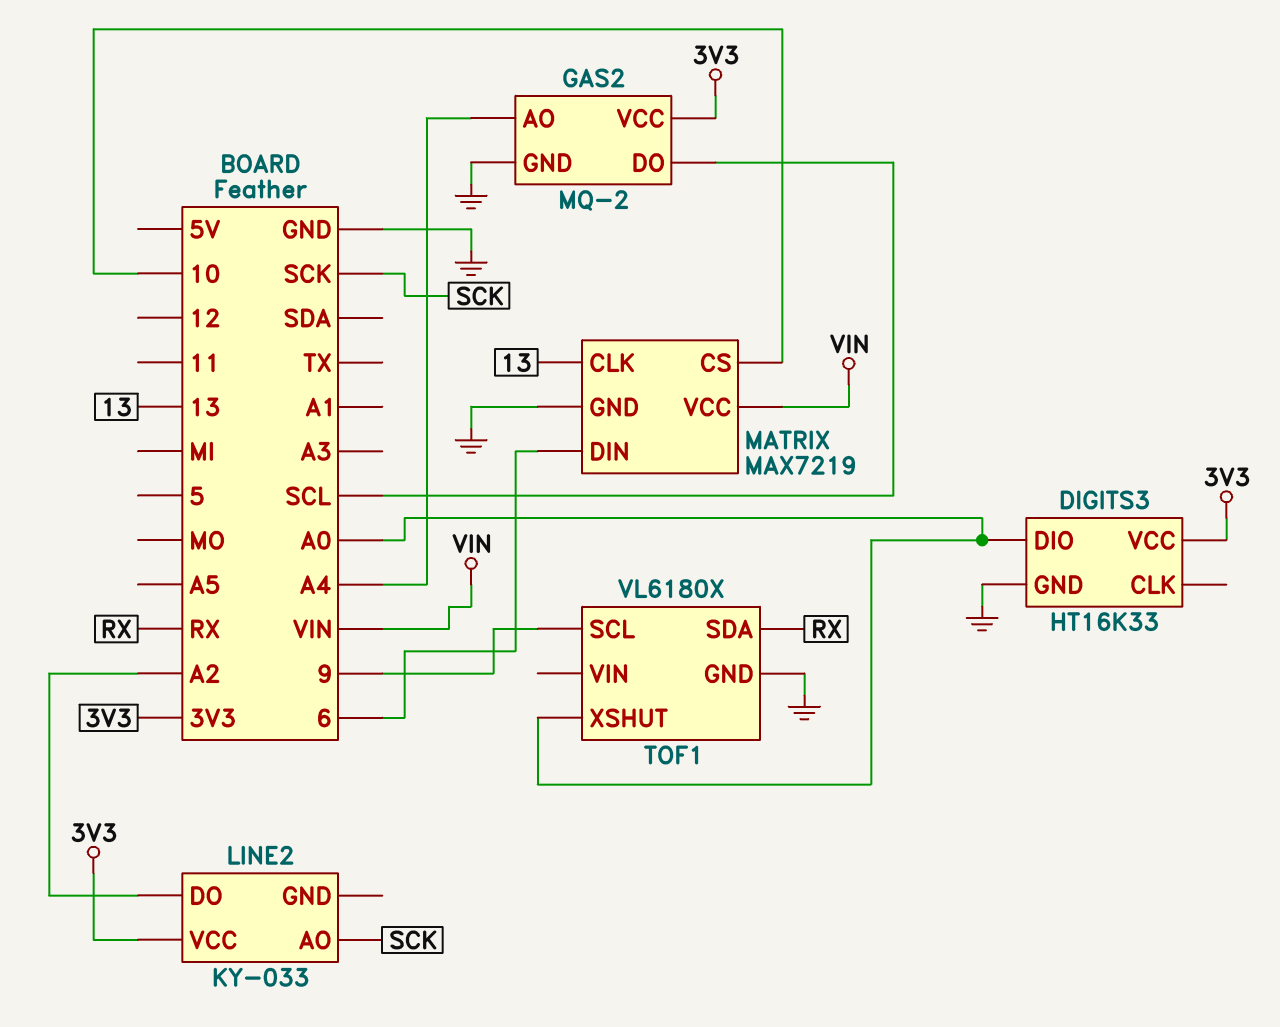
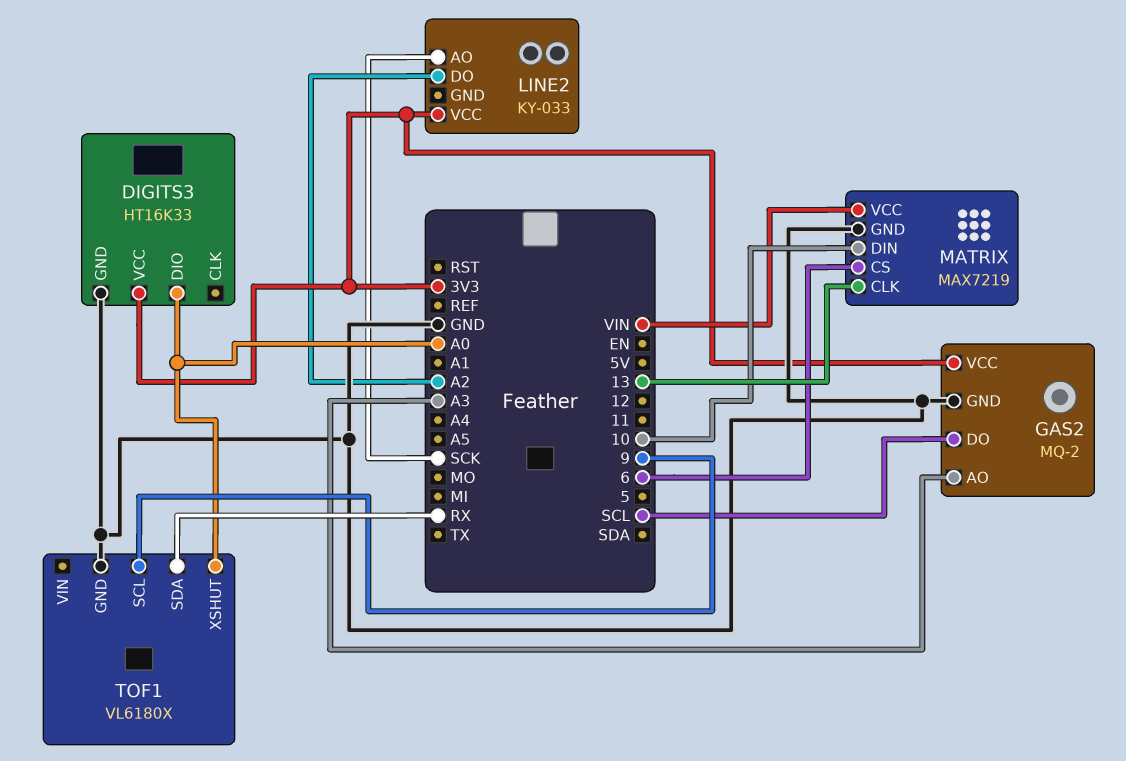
GAS2 pin AO: A4 -> A3
MATRIX pin CS: 10 -> 6
MATRIX pin DIN: 6 -> 10

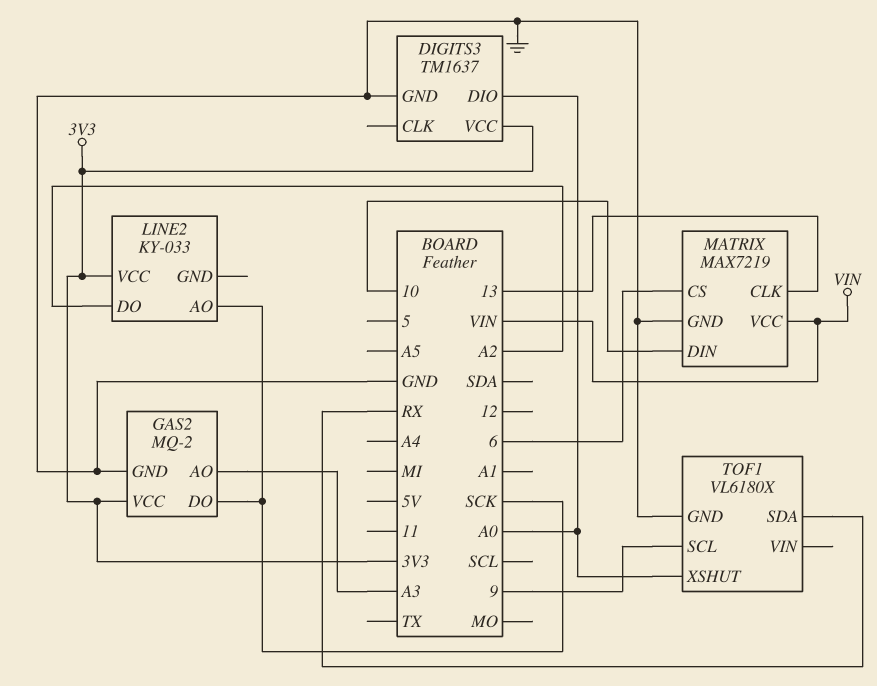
DIGITS3: HT16K33 -> TM1637
GAS2 pin DO: SCL -> SCK

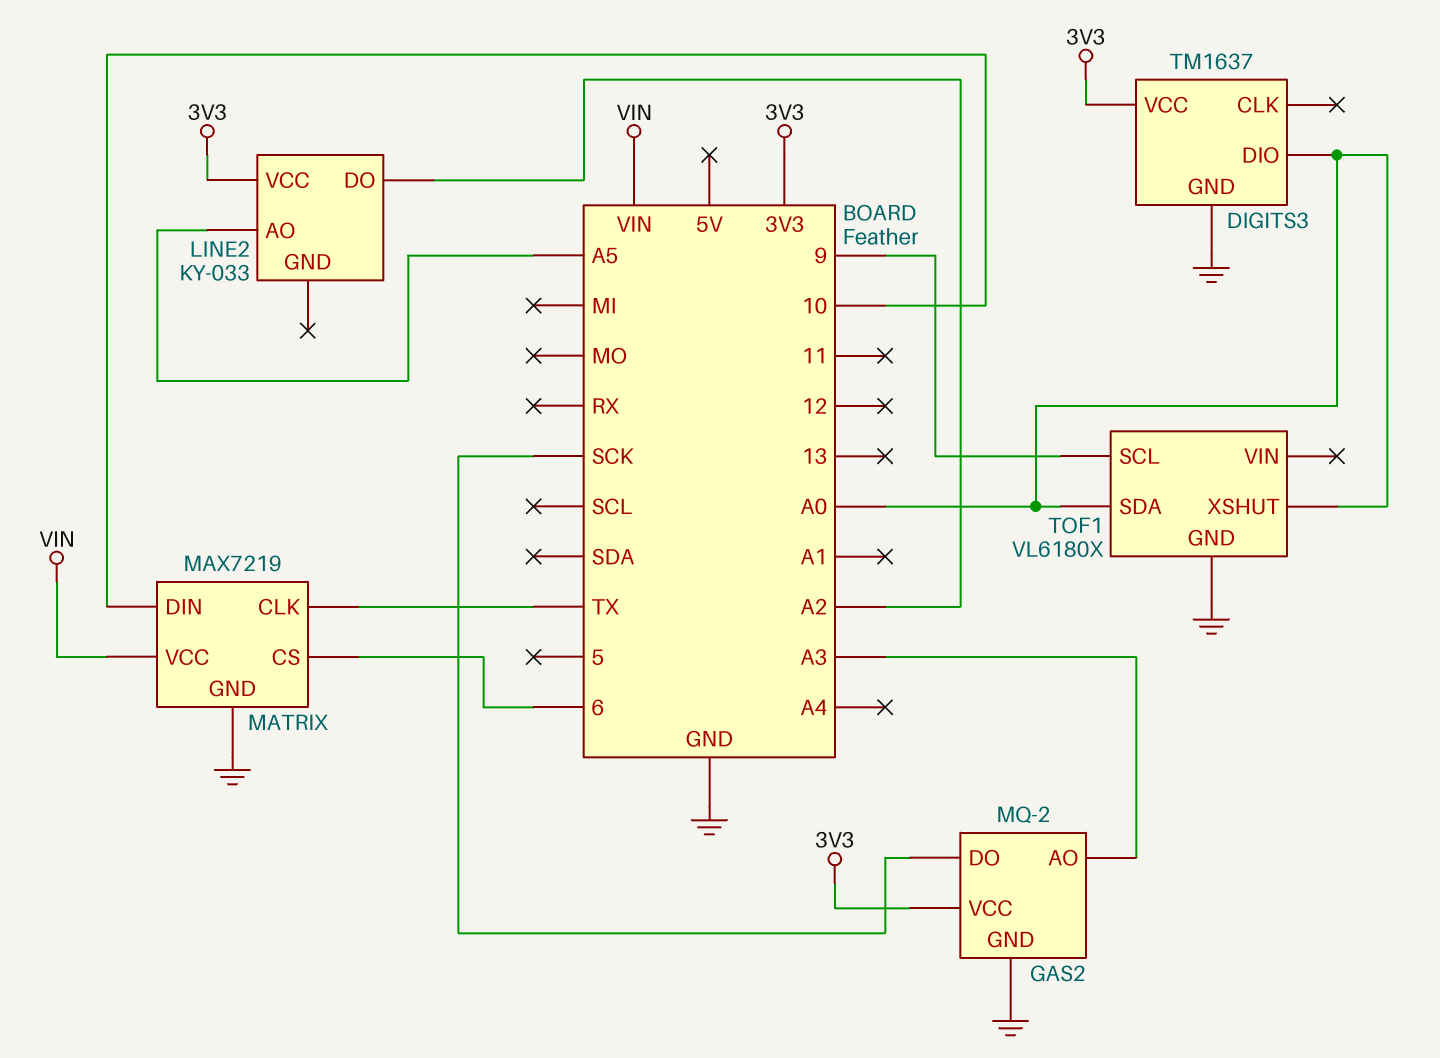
LINE2 pin AO: SCK -> A5
MATRIX pin CLK: 13 -> TX
TOF1 pin SDA: RX -> A0

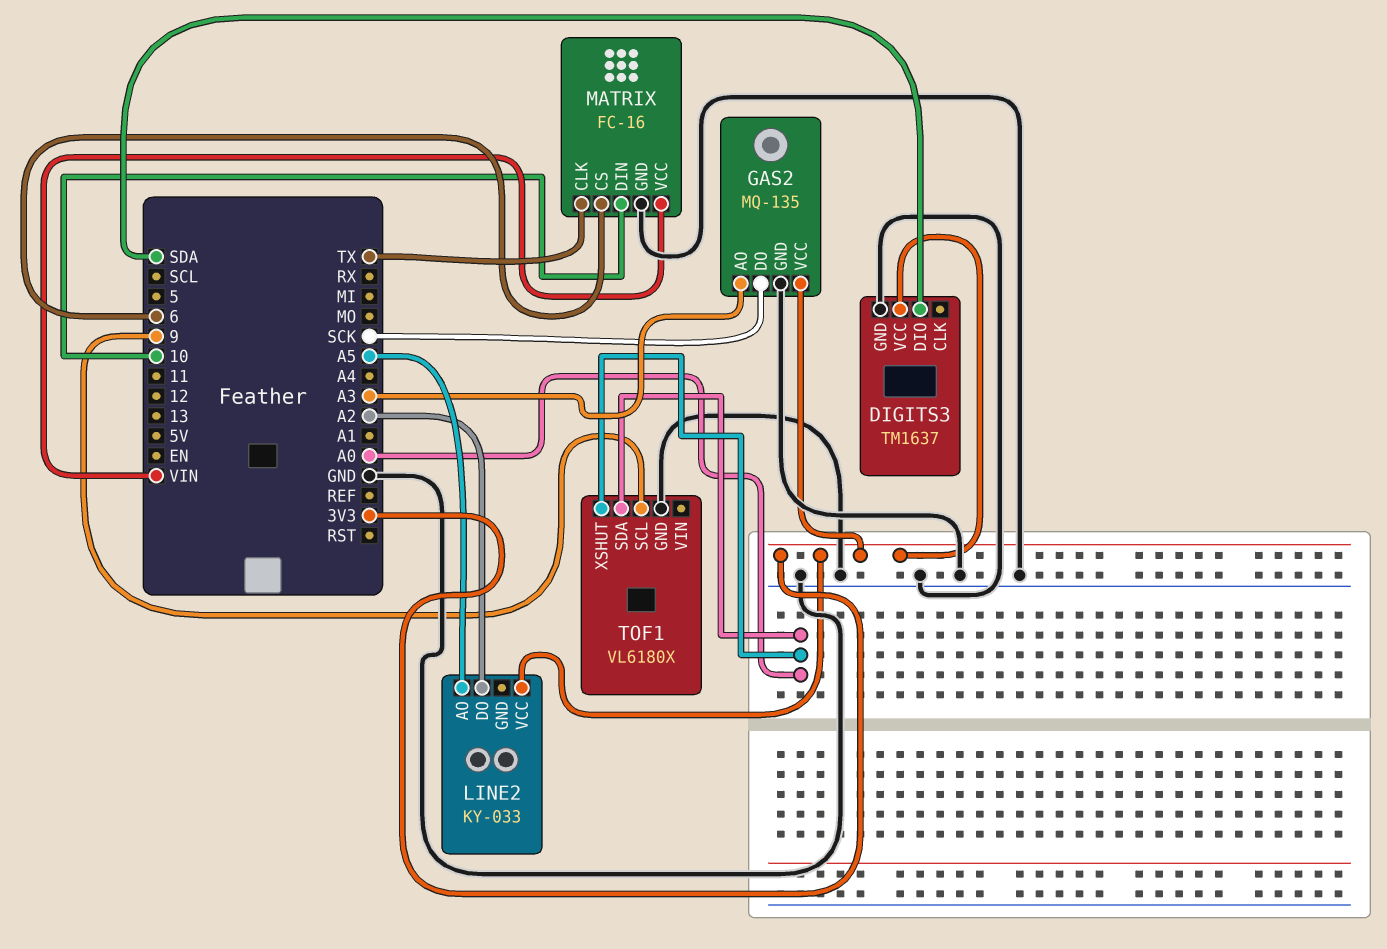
DIGITS3 pin DIO: A0 -> SDA
GAS2: MQ-2 -> MQ-135
MATRIX: MAX7219 -> FC-16

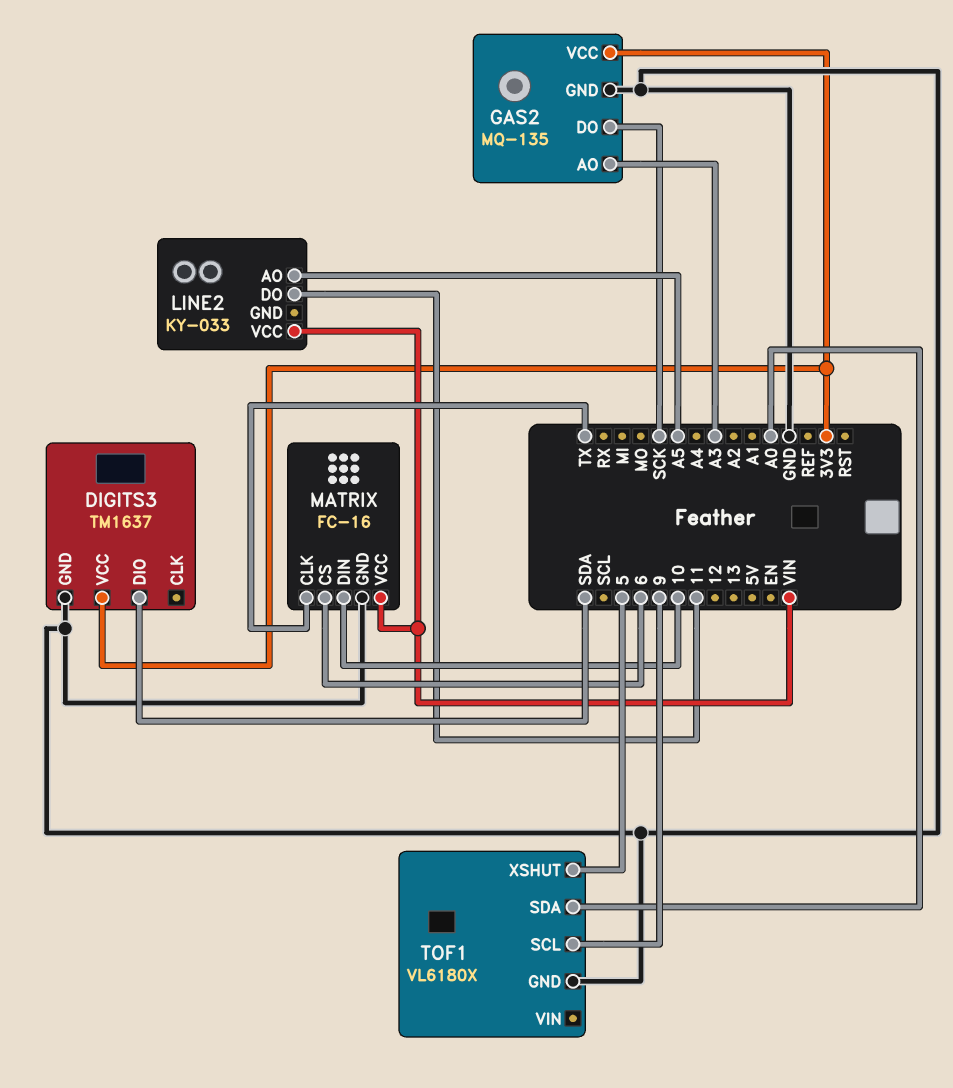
LINE2 pin DO: A2 -> 11
LINE2 pin VCC: 3V3 -> VIN
TOF1 pin XSHUT: A0 -> 5

